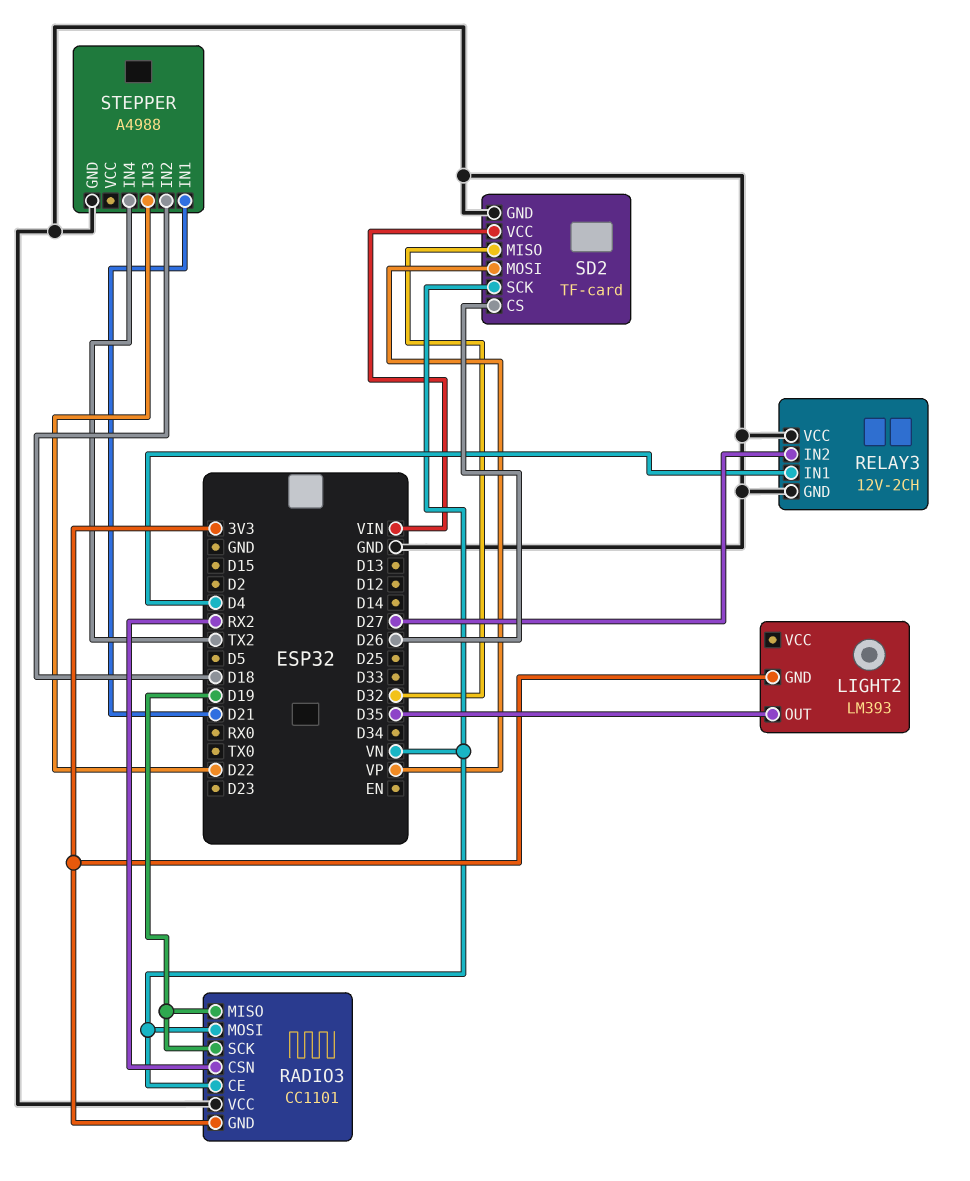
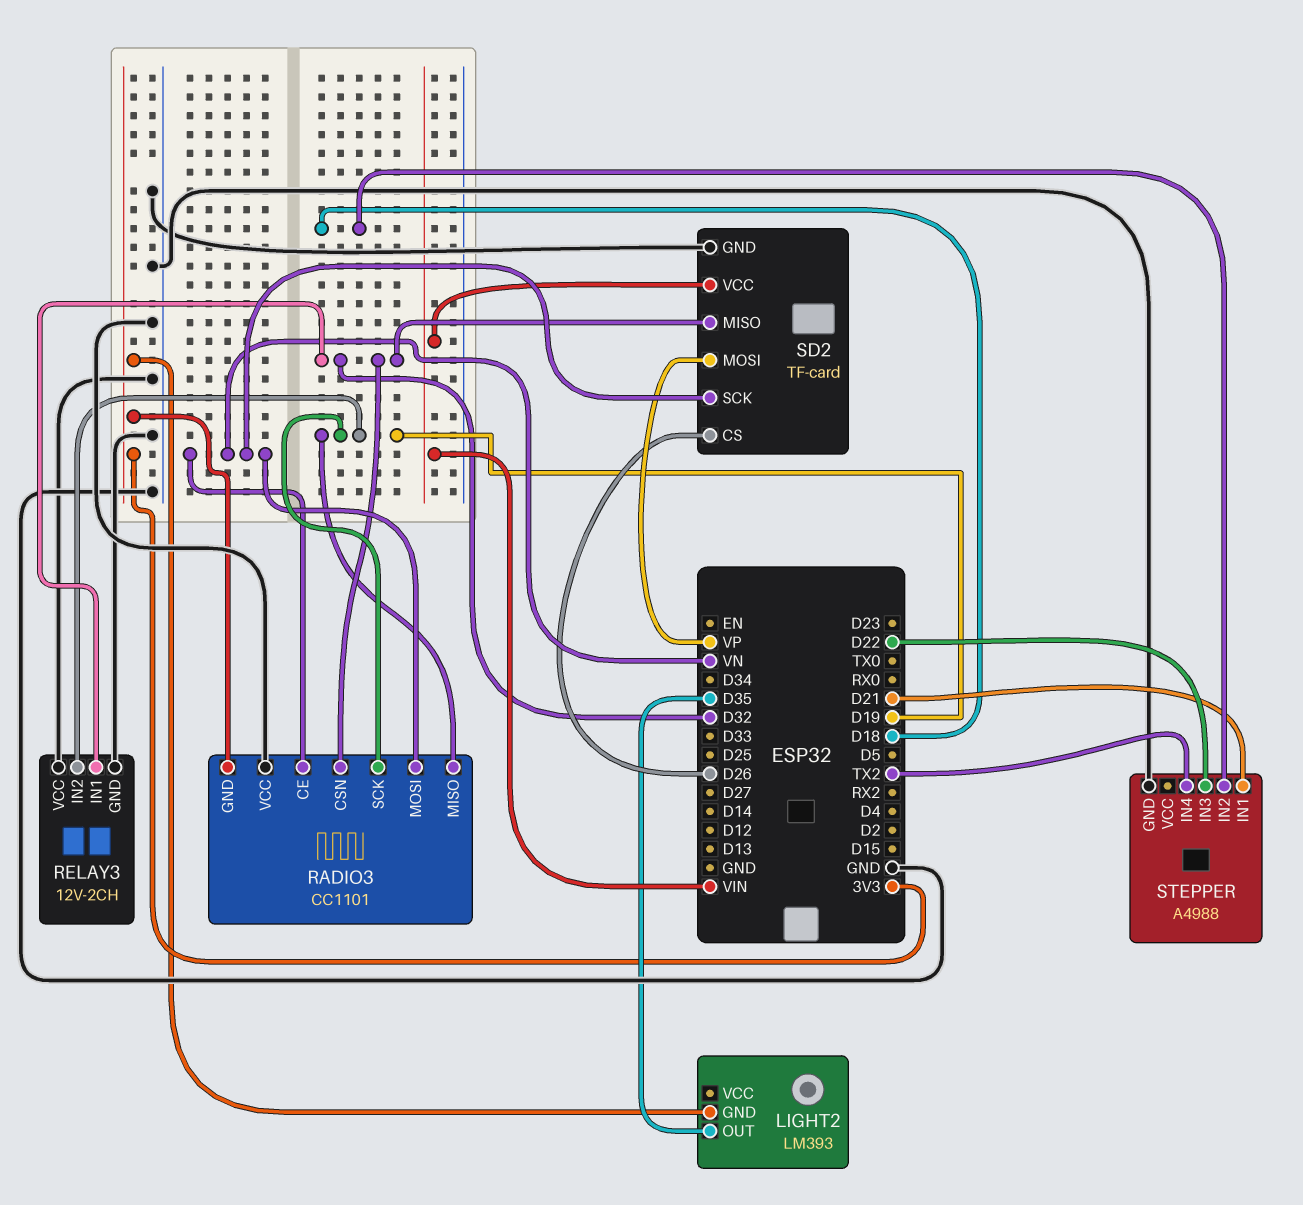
RADIO3 pin CSN: RX2 -> D32
RELAY3 pin IN1: D4 -> D32
RELAY3 pin IN2: D27 -> D19

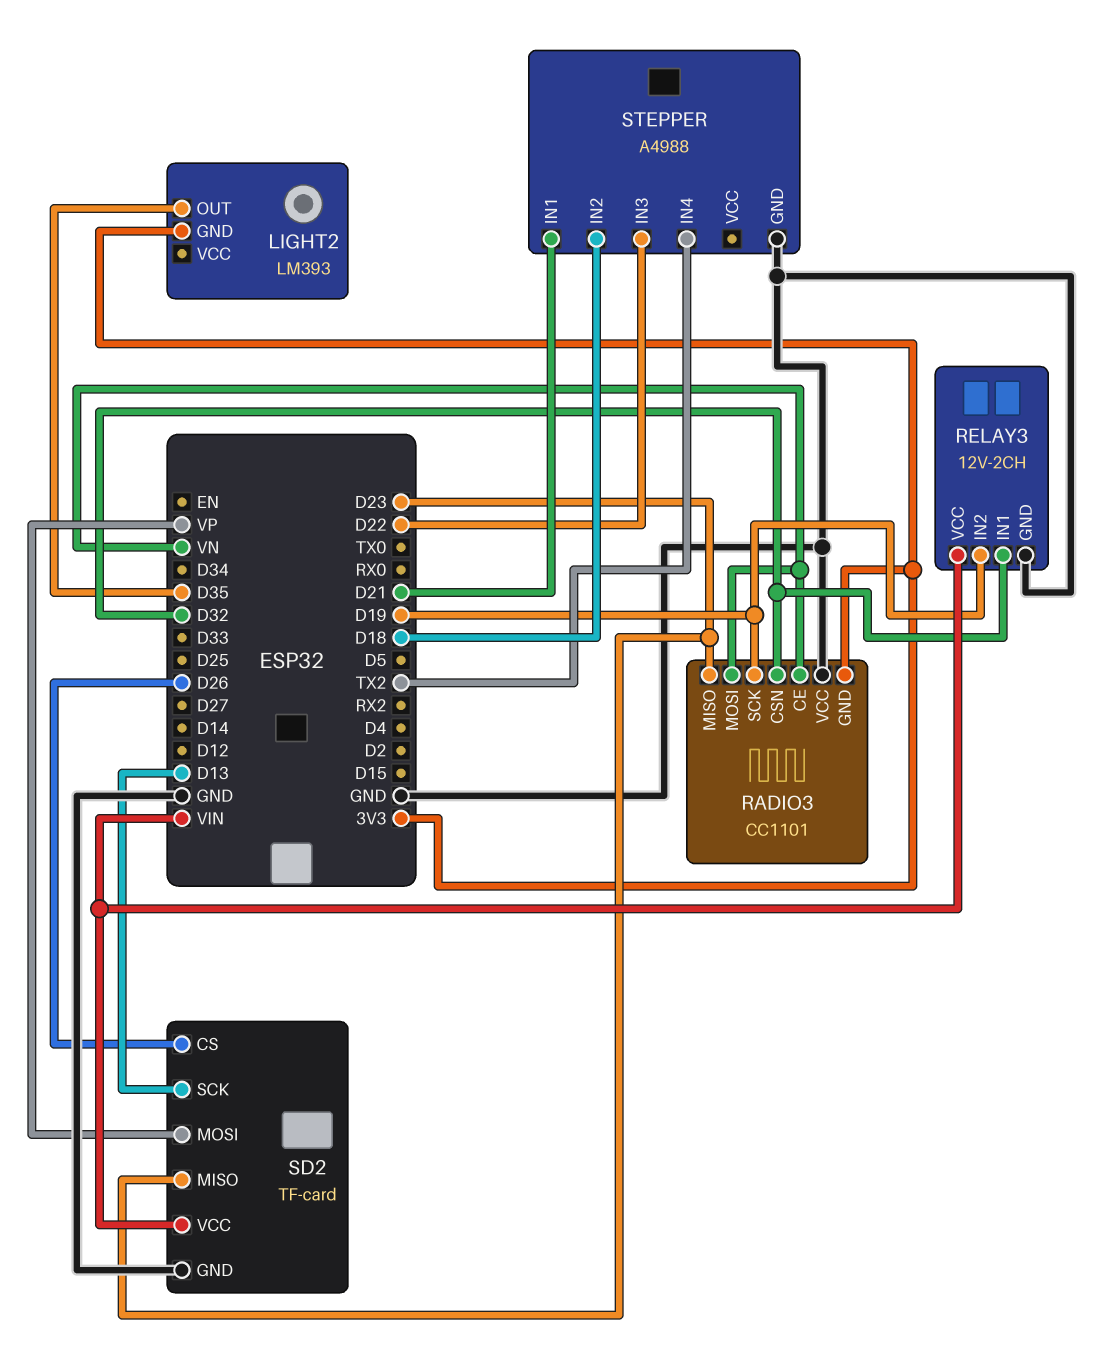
RADIO3 pin MISO: D19 -> D23
RELAY3 pin VCC: GND -> VIN
SD2 pin MISO: D32 -> D23
SD2 pin SCK: VN -> D13

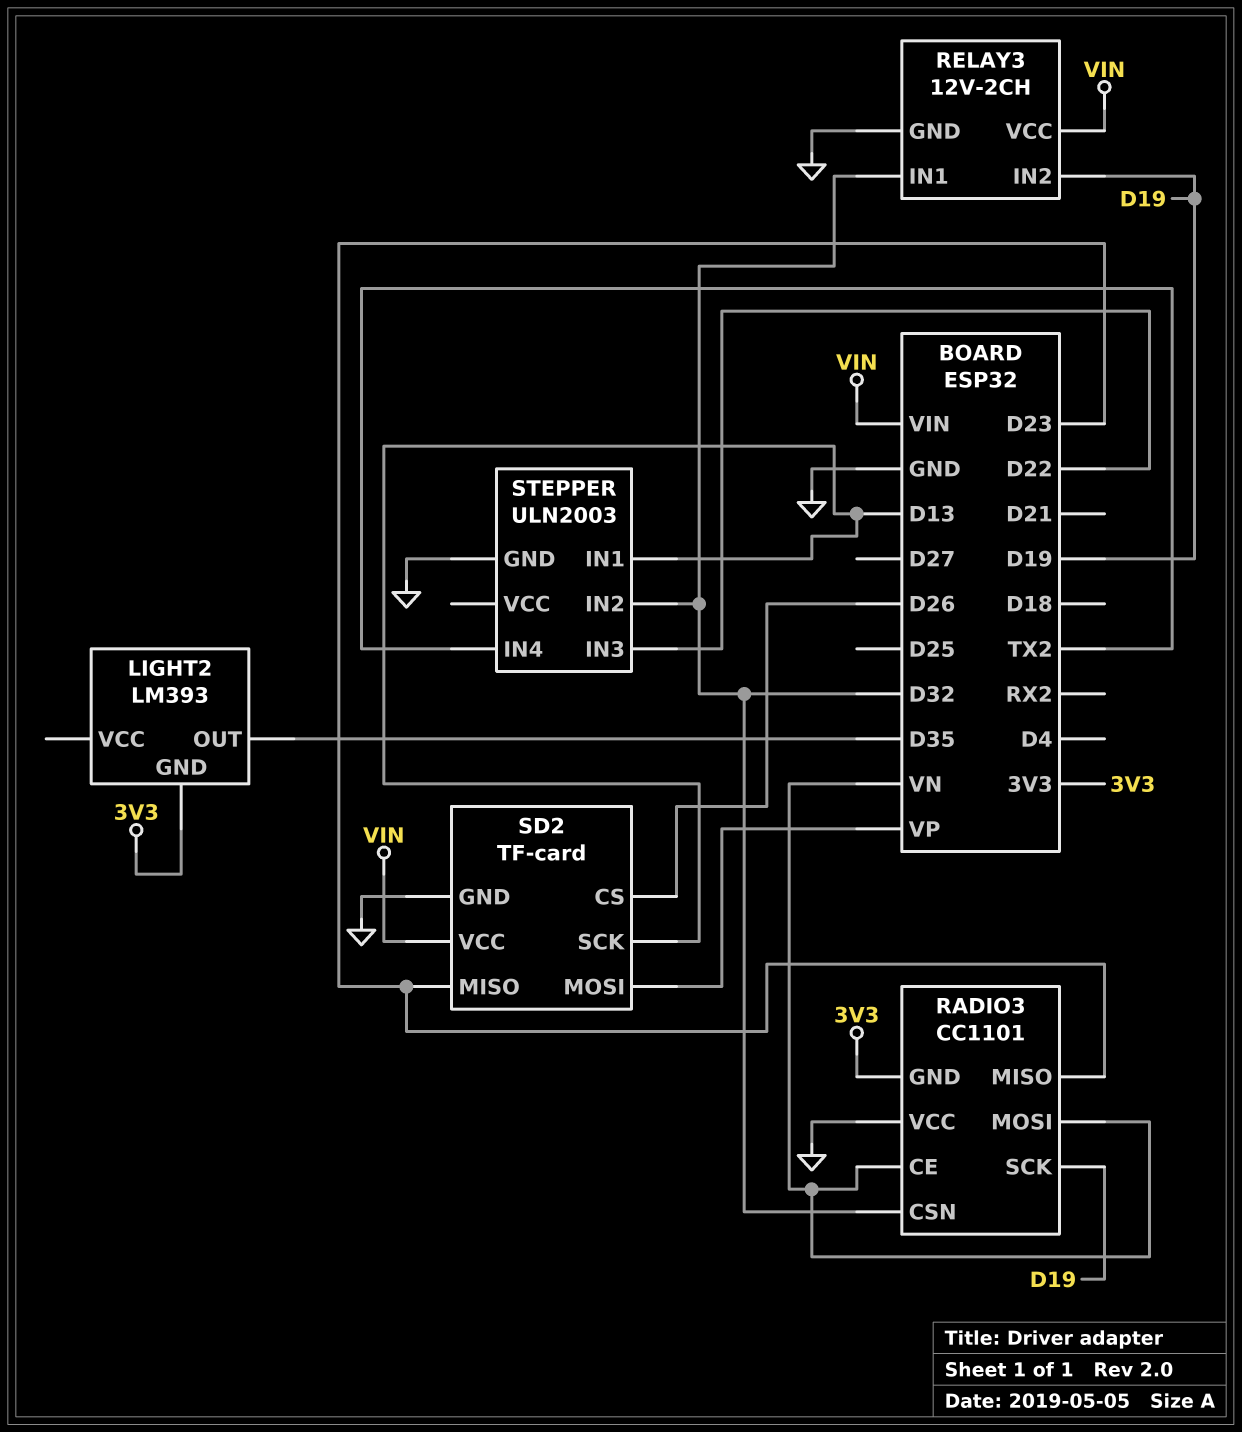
STEPPER: A4988 -> ULN2003
STEPPER pin IN1: D21 -> D13
STEPPER pin IN2: D18 -> D32

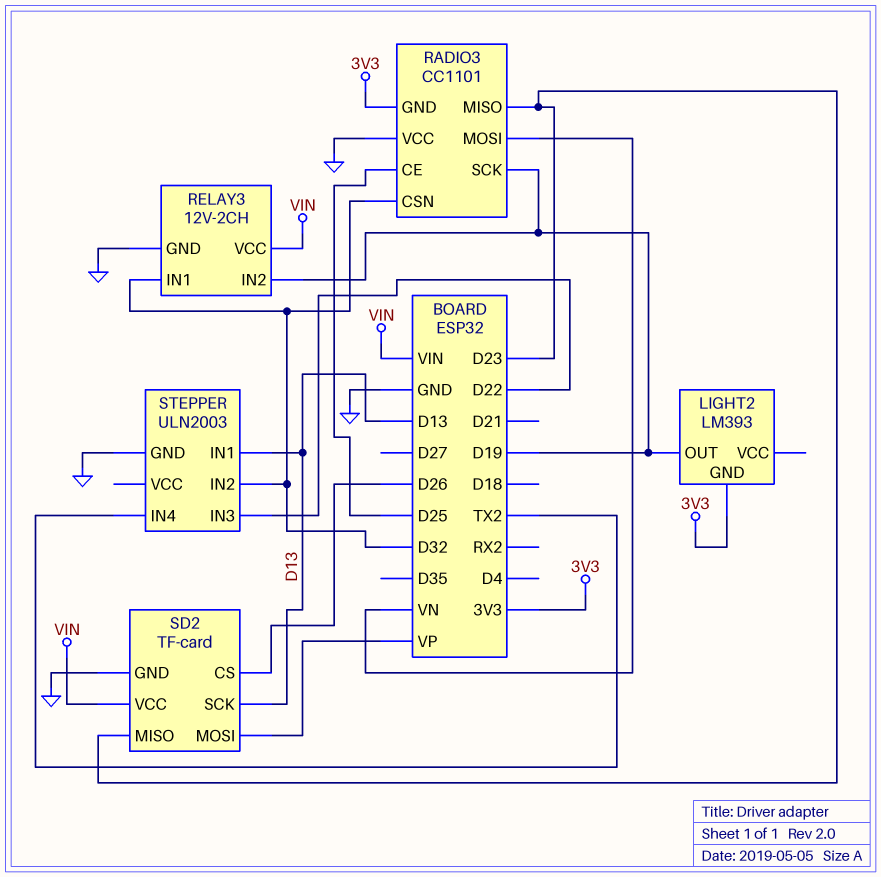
LIGHT2 pin OUT: D35 -> D19
RADIO3 pin CE: VN -> D25

